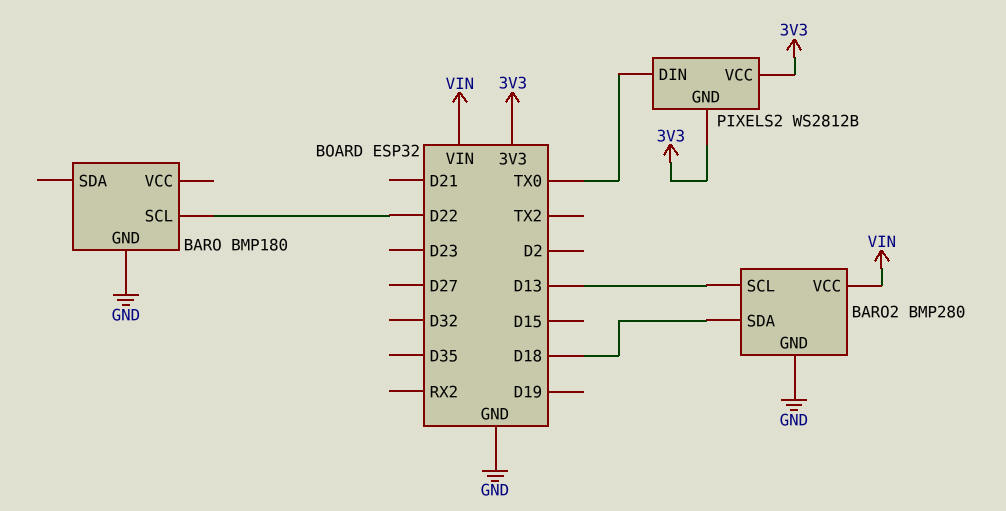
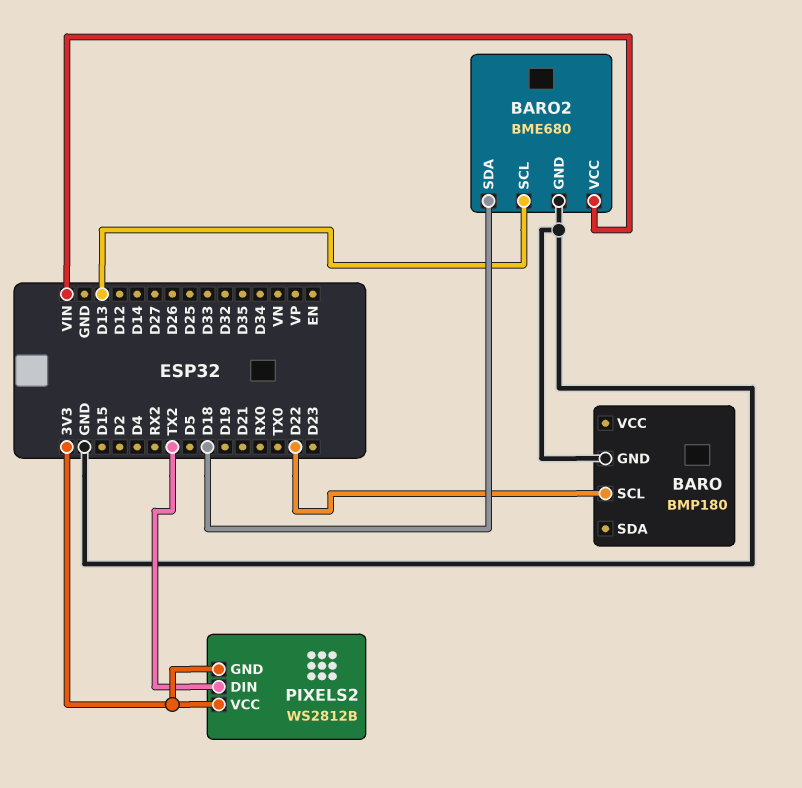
BARO2: BMP280 -> BME680
PIXELS2 pin DIN: TX0 -> TX2

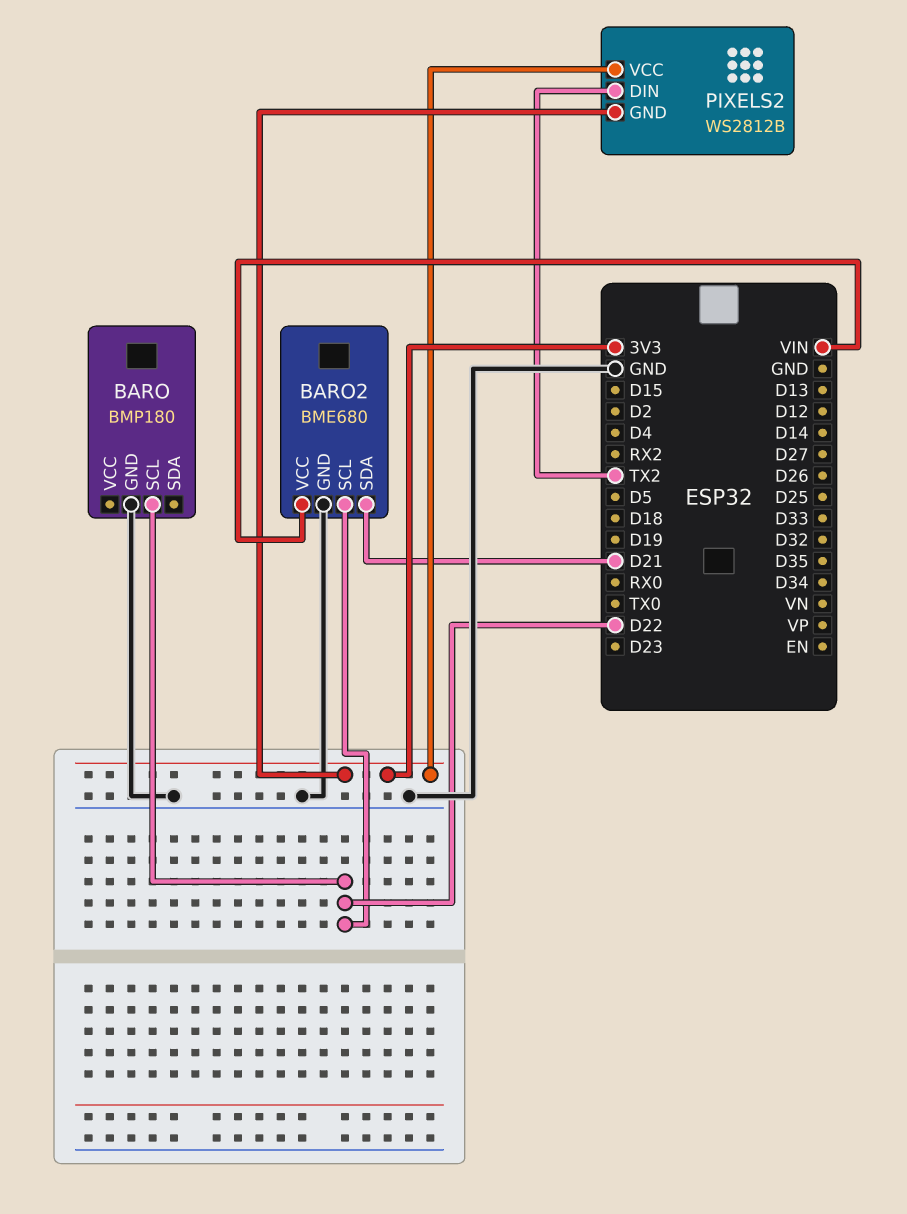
BARO2 pin SCL: D13 -> D22
BARO2 pin SDA: D18 -> D21

